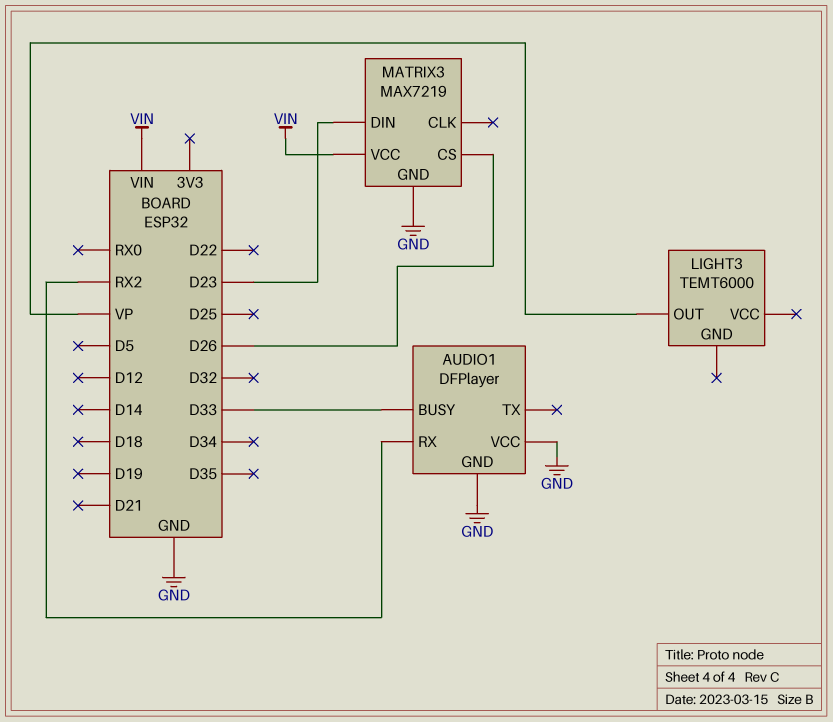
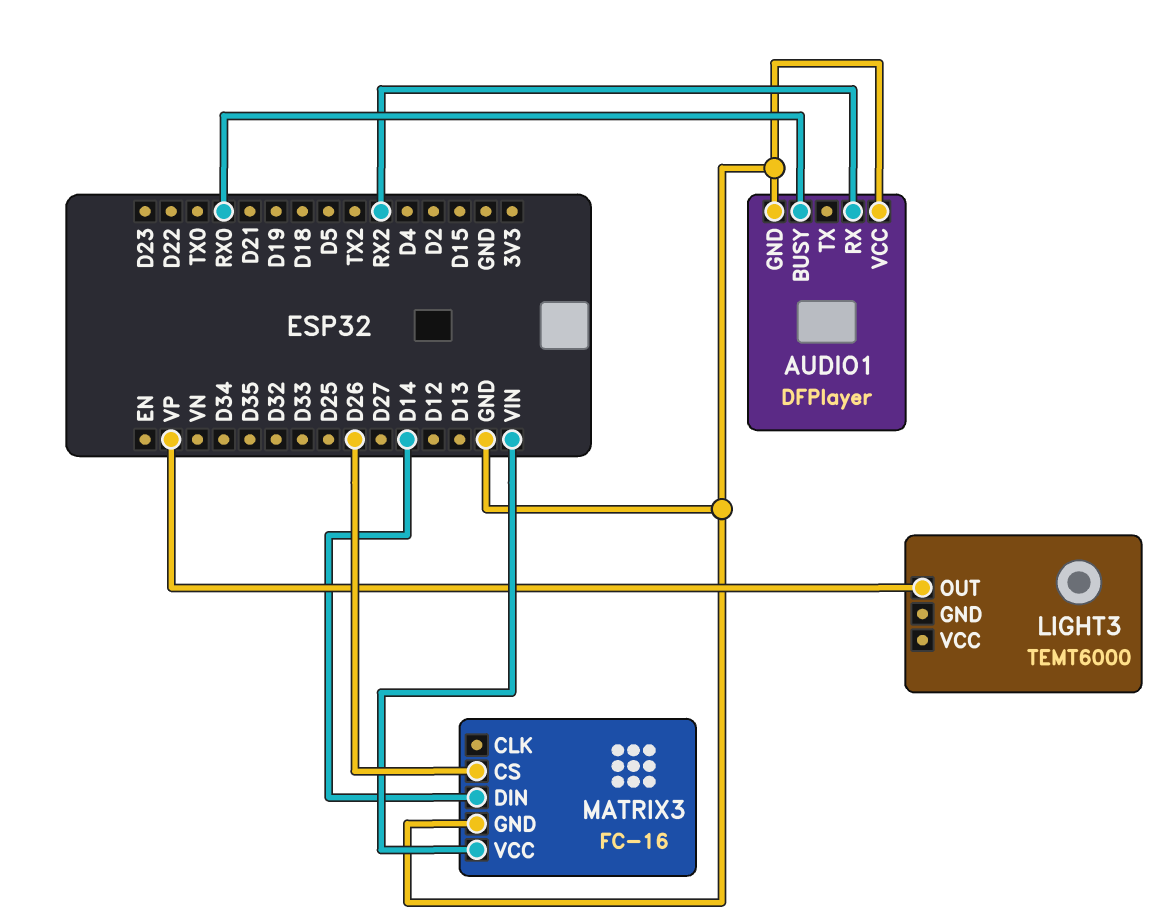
AUDIO1 pin BUSY: D33 -> RX0
MATRIX3: MAX7219 -> FC-16
MATRIX3 pin DIN: D23 -> D14

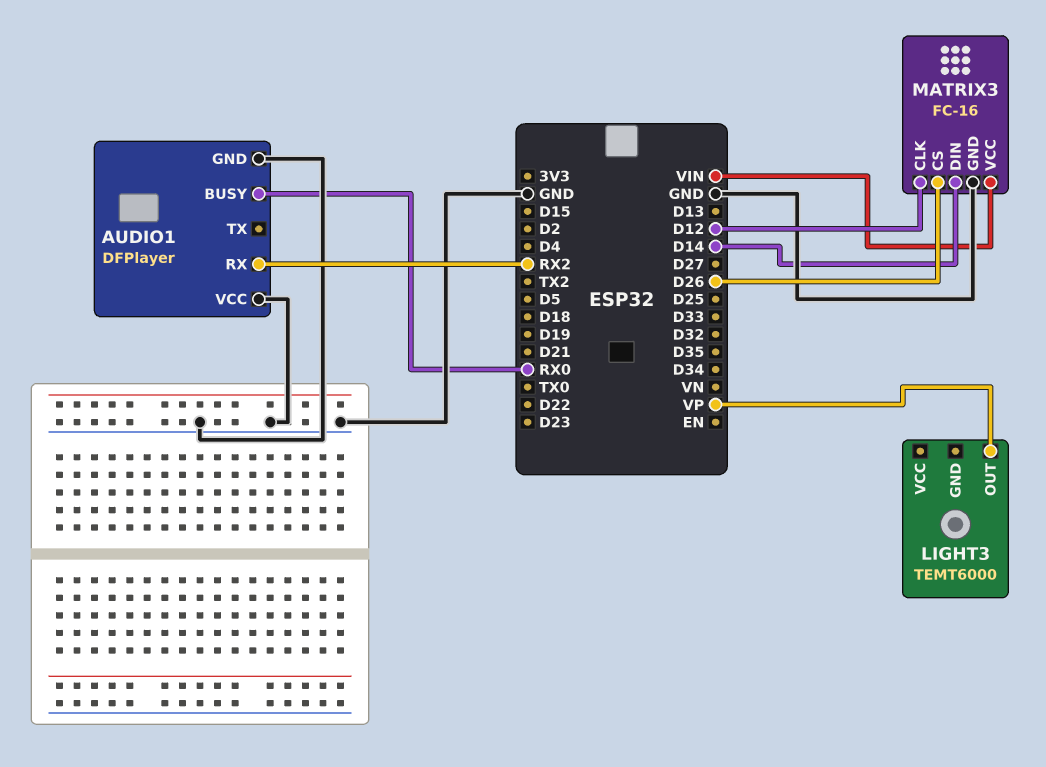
MATRIX3 pin CLK: none -> D12

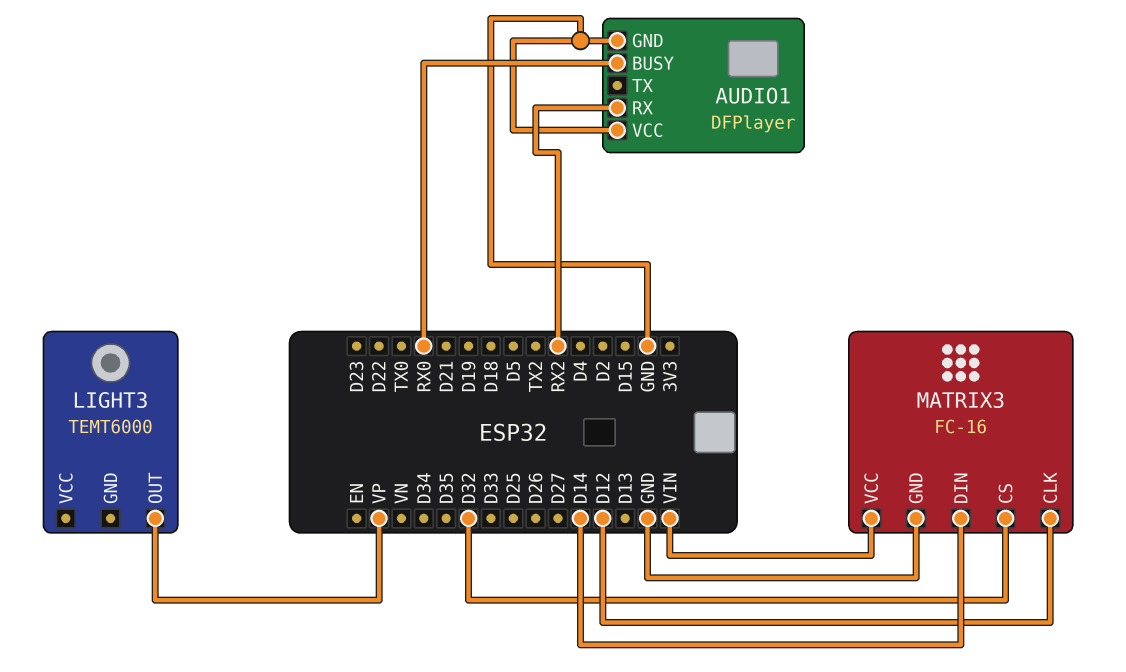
MATRIX3 pin CS: D26 -> D32

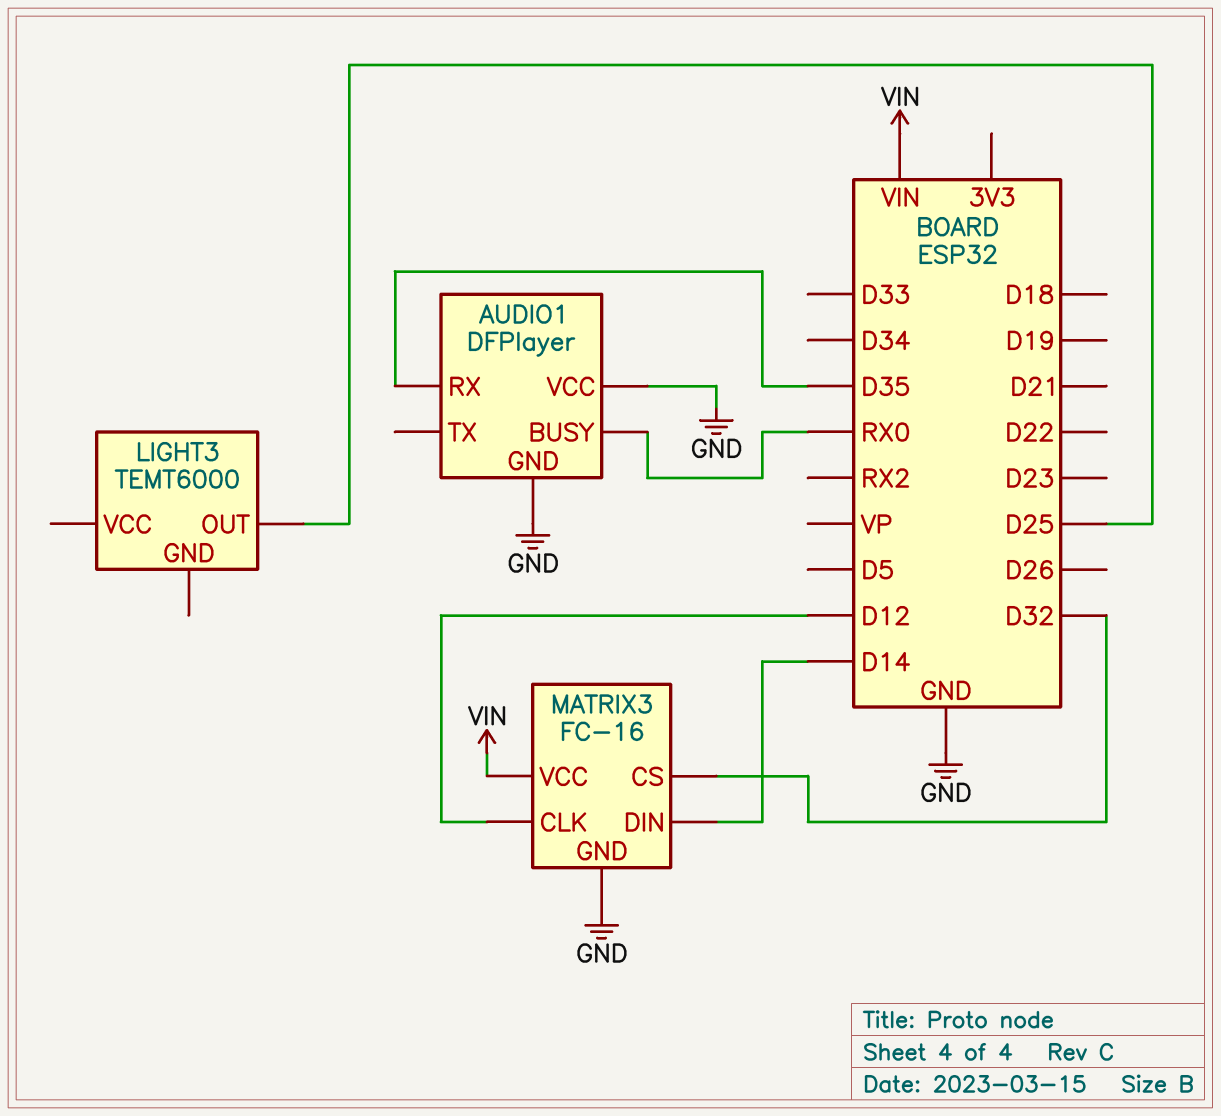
AUDIO1 pin RX: RX2 -> D35
LIGHT3 pin OUT: VP -> D25

